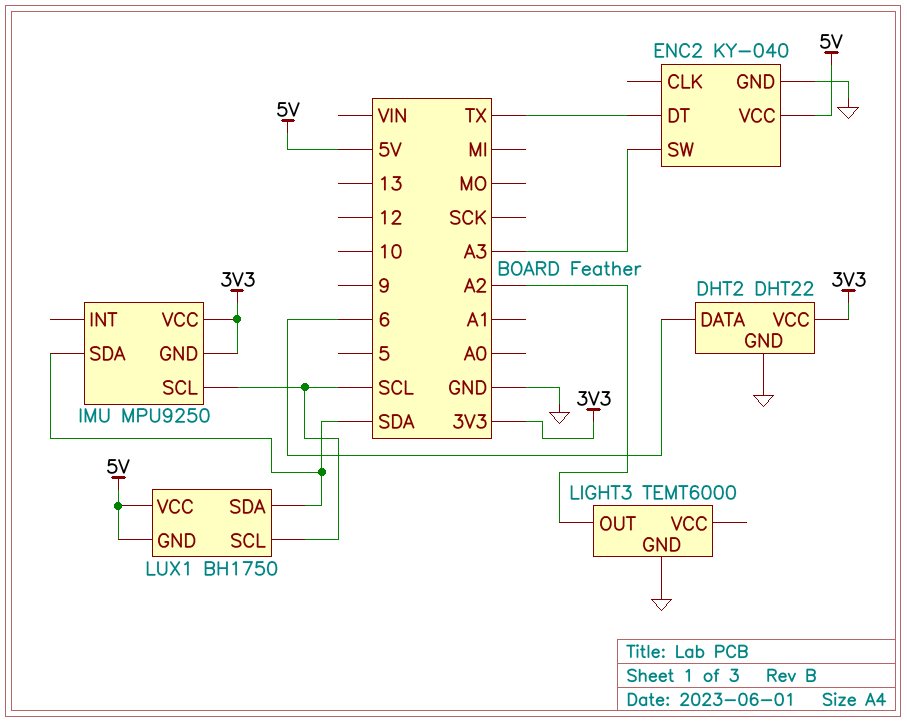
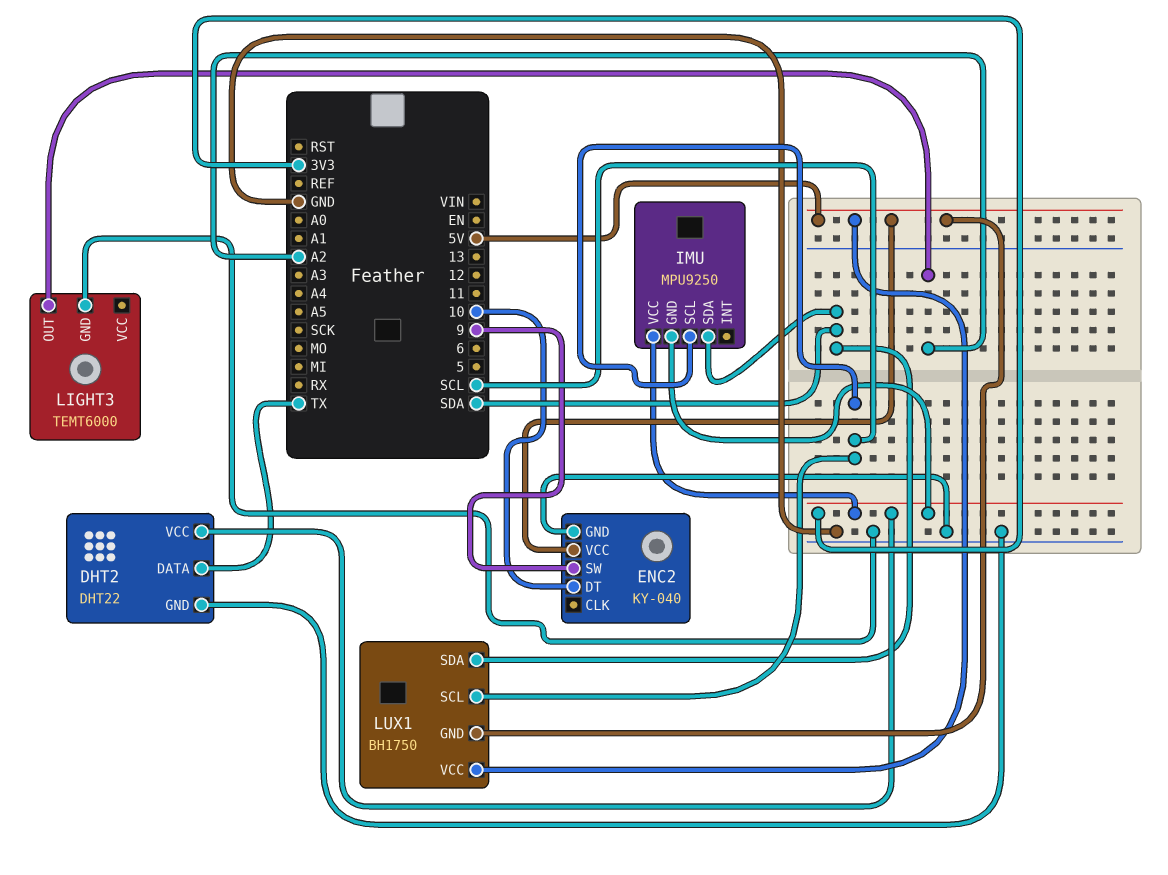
DHT2 pin DATA: 6 -> TX
ENC2 pin DT: TX -> 10
ENC2 pin SW: A3 -> 9

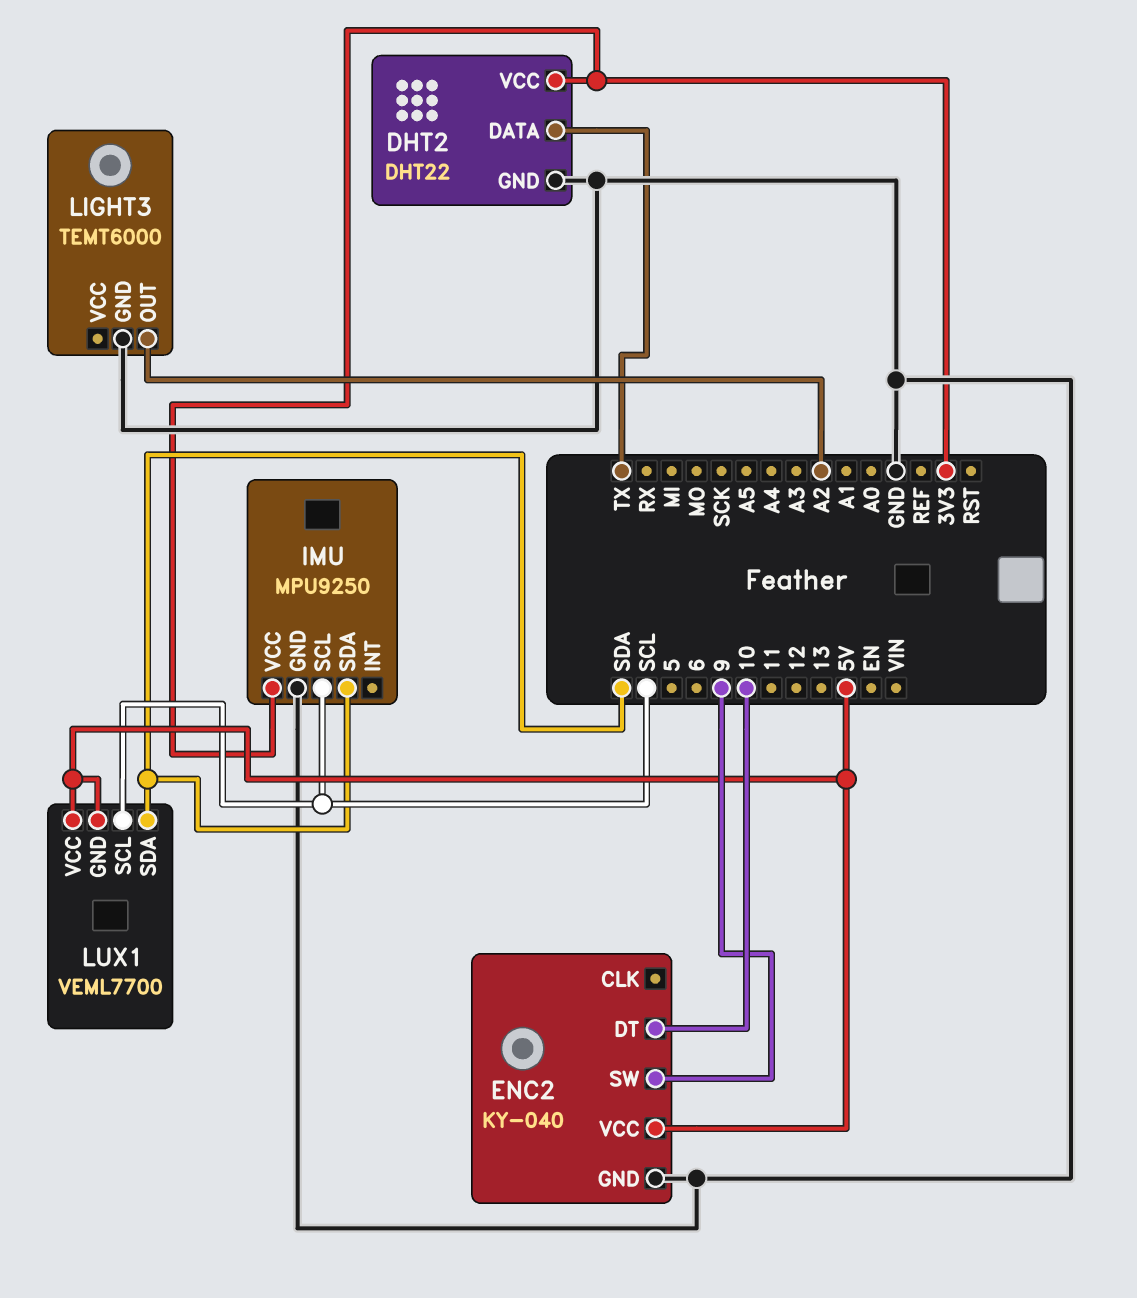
IMU pin GND: 3V3 -> GND
LUX1: BH1750 -> VEML7700

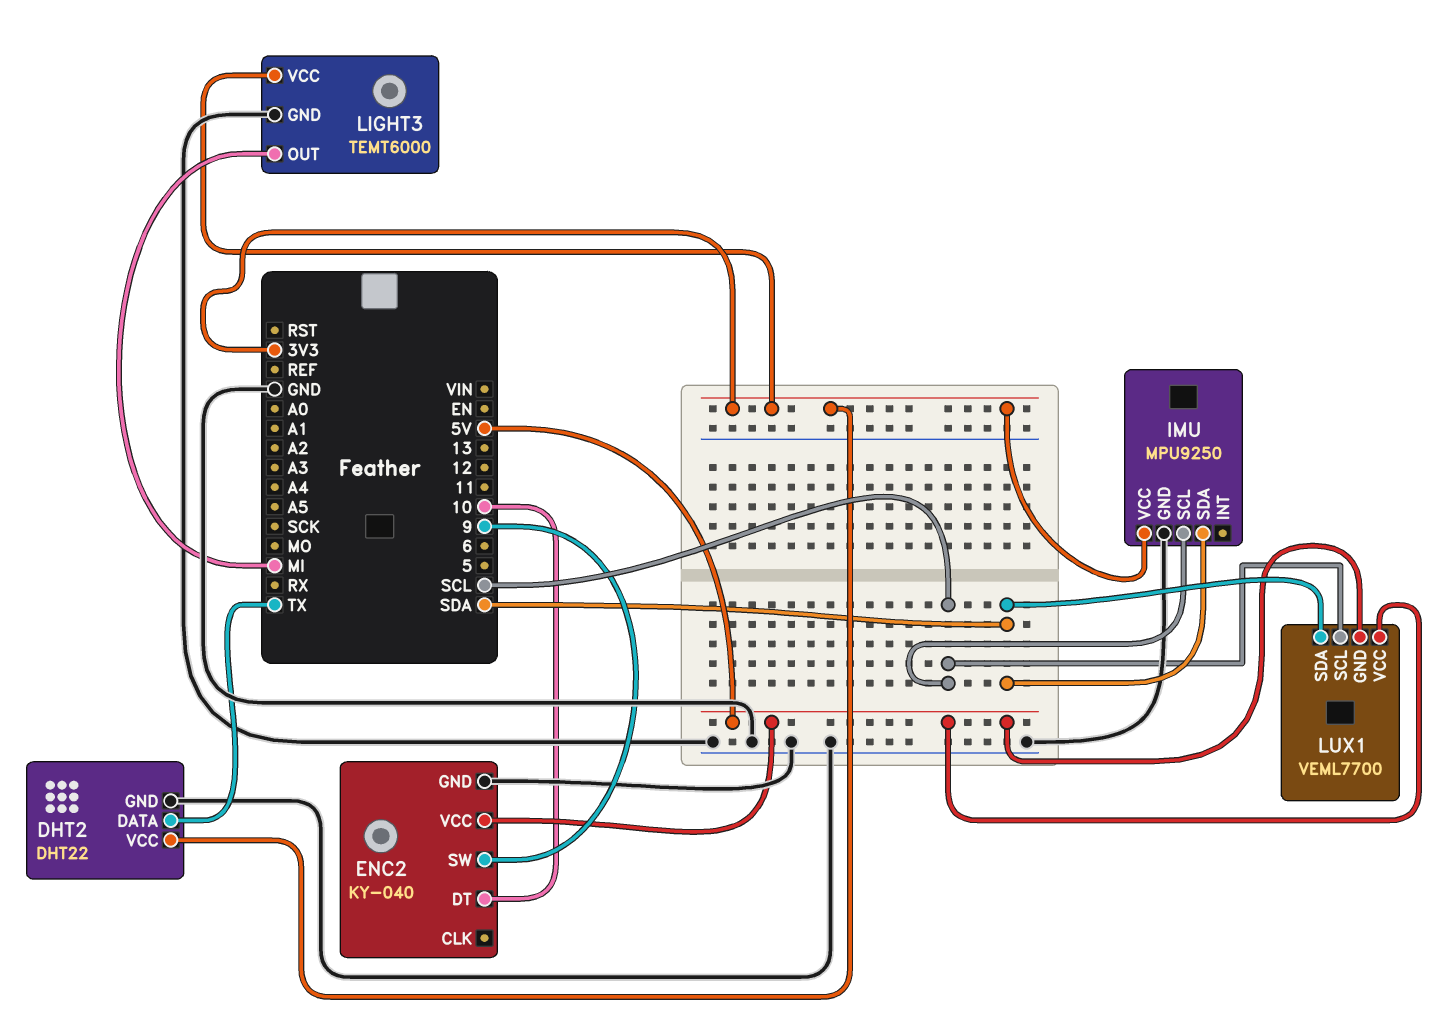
LIGHT3 pin OUT: A2 -> MI
LIGHT3 pin VCC: none -> 3V3

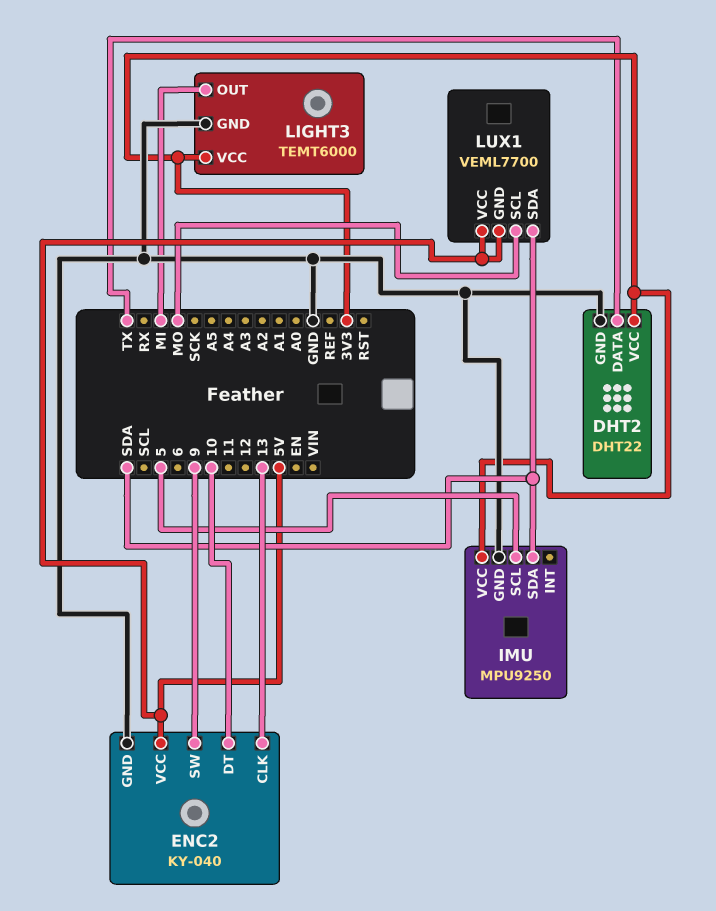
ENC2 pin CLK: none -> 13
IMU pin SCL: SCL -> 5
LUX1 pin SCL: SCL -> MO

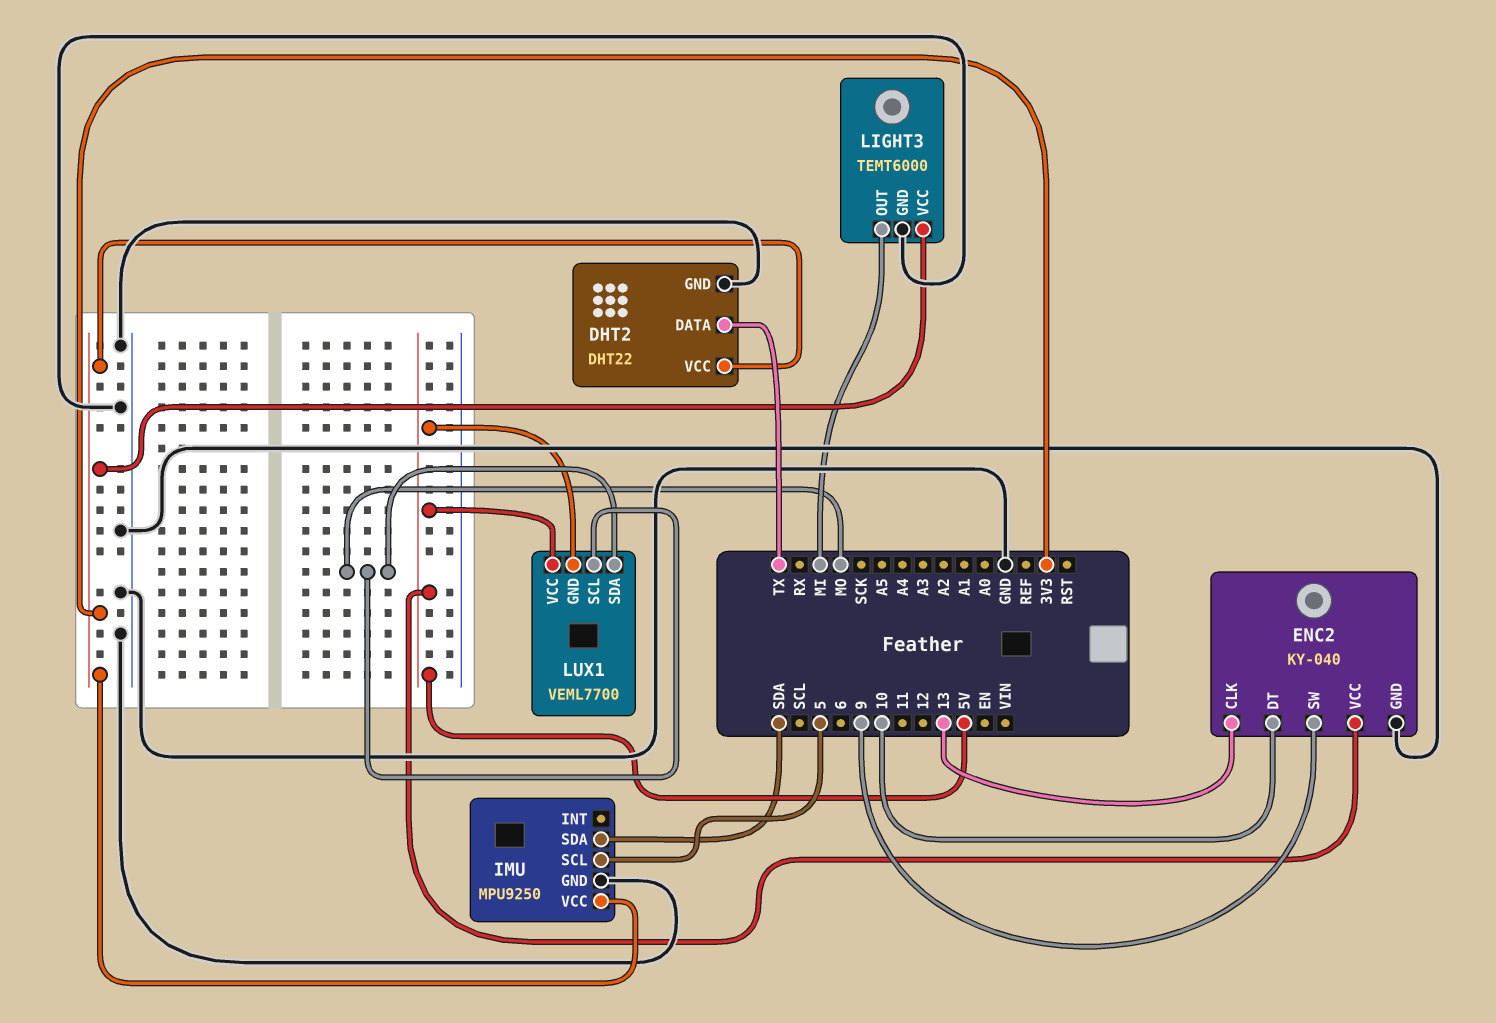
LUX1 pin SDA: SDA -> MO

